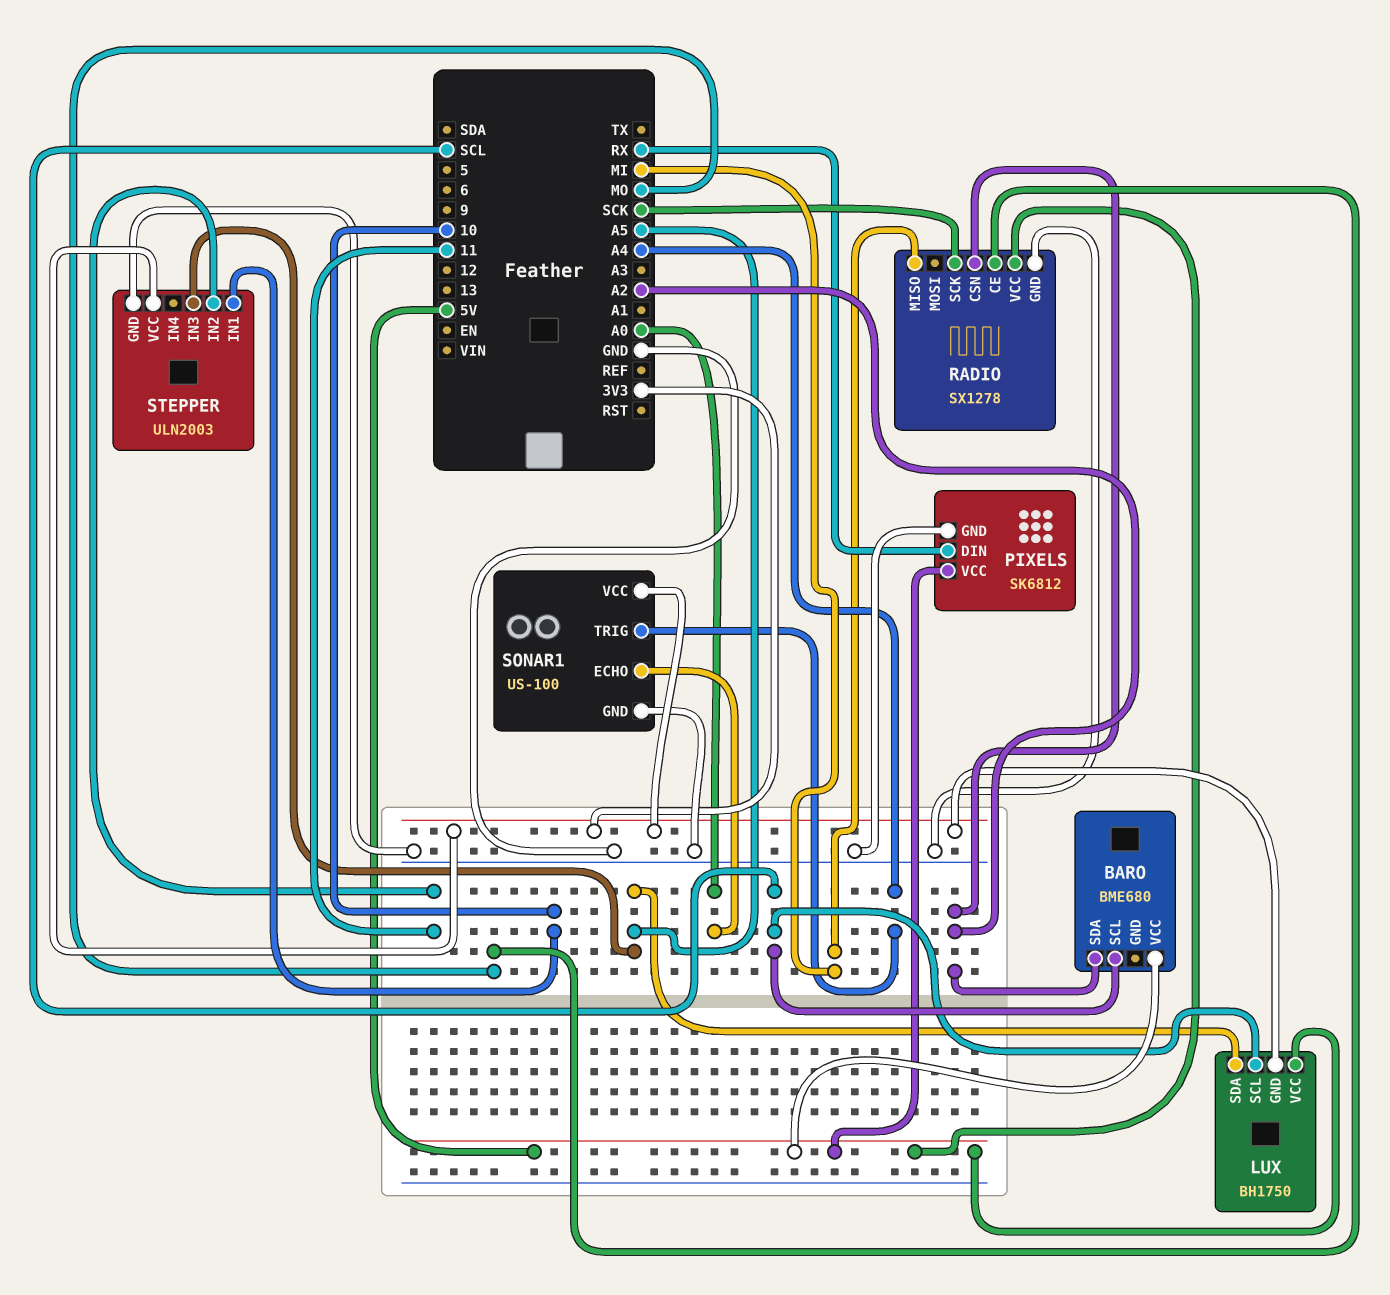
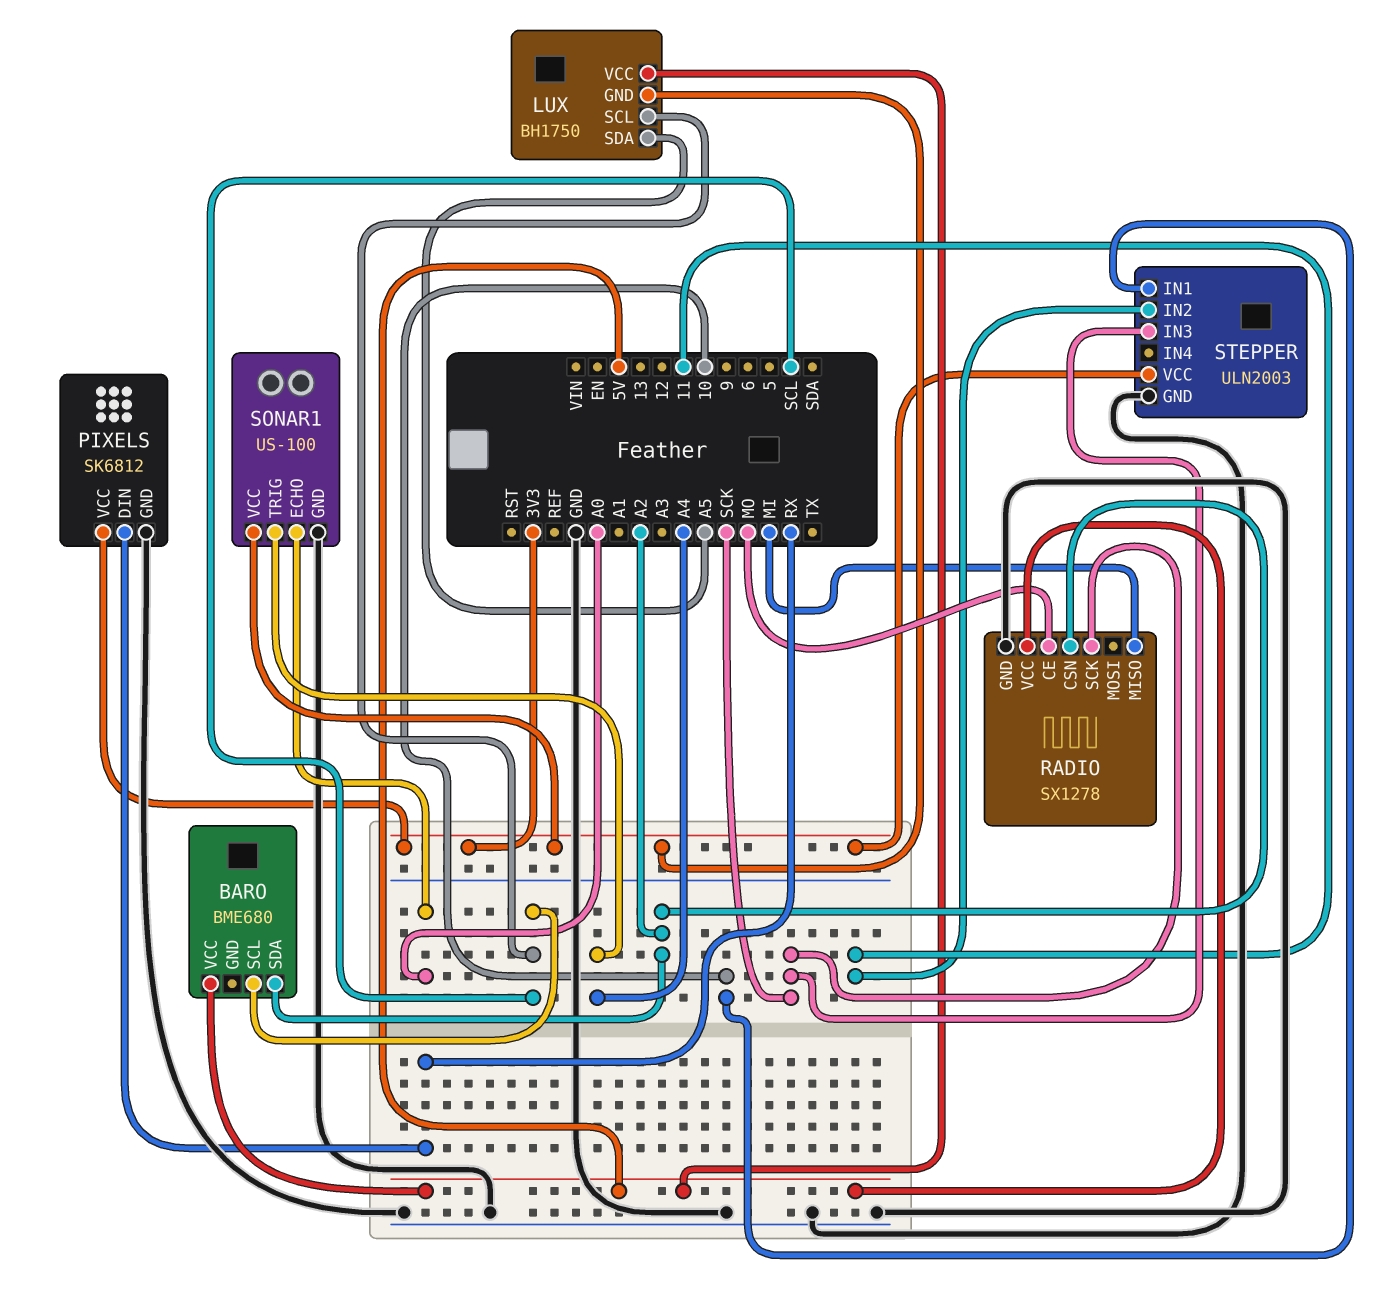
PIXELS pin VCC: 5V -> 3V3
STEPPER pin IN3: A5 -> SCK

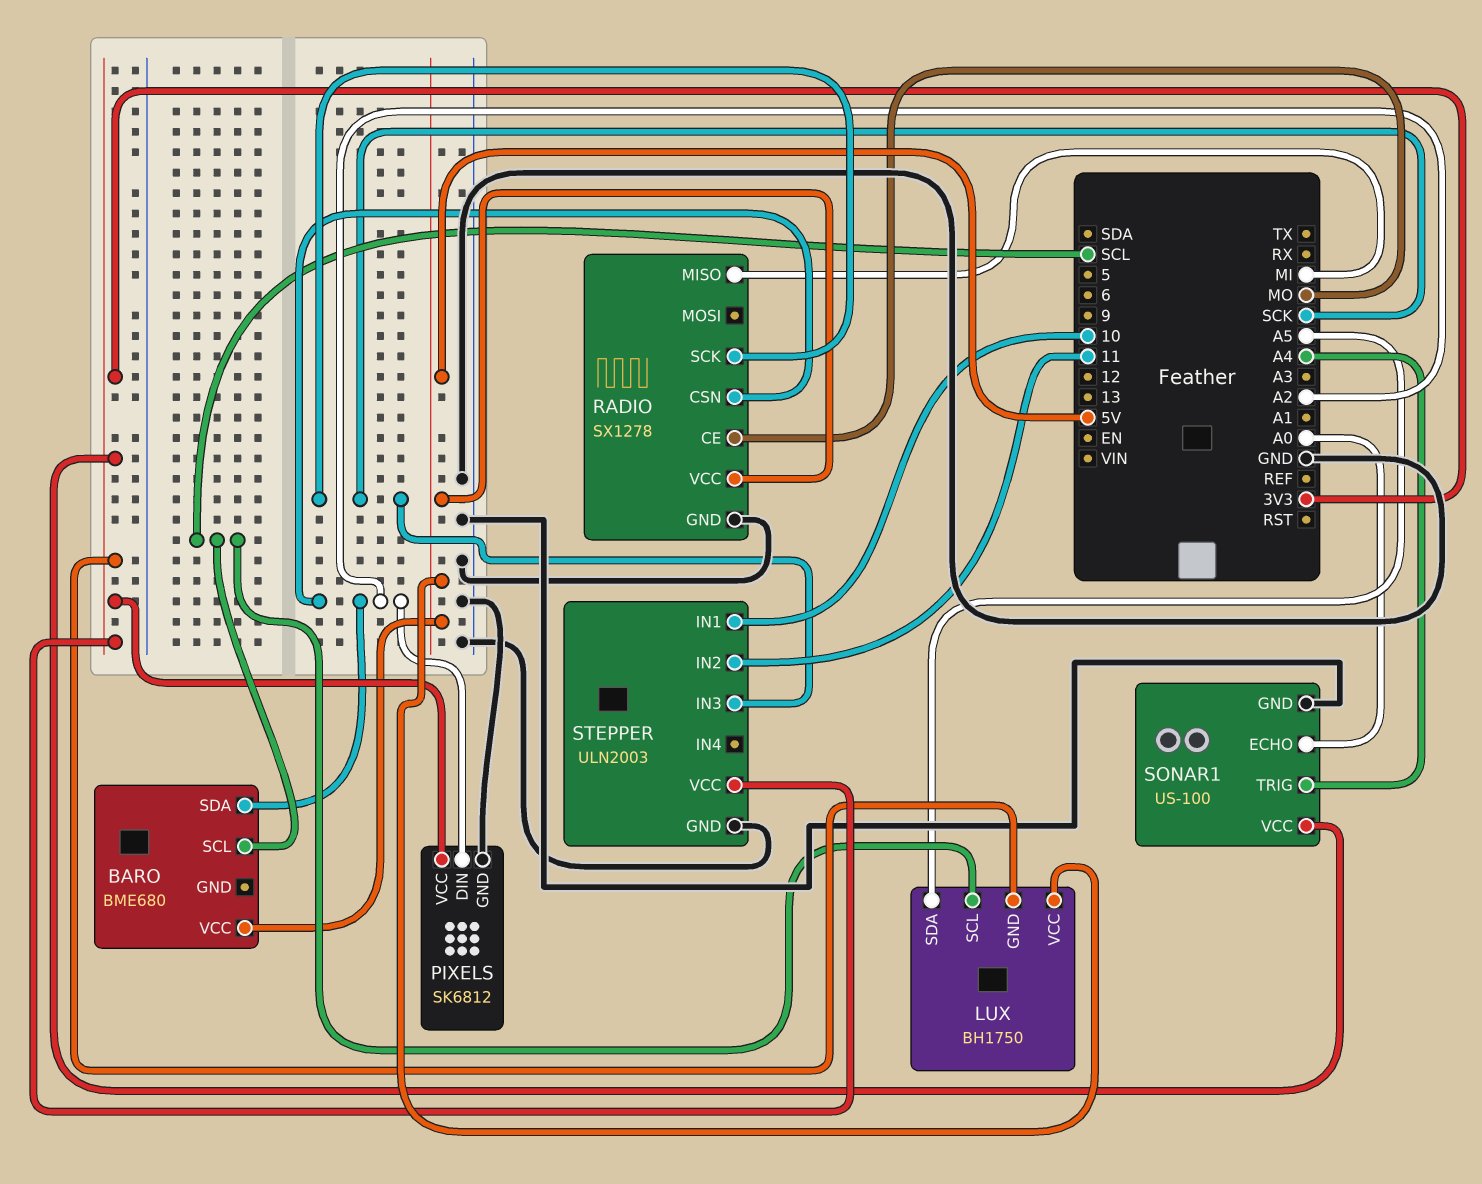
PIXELS pin DIN: RX -> A2

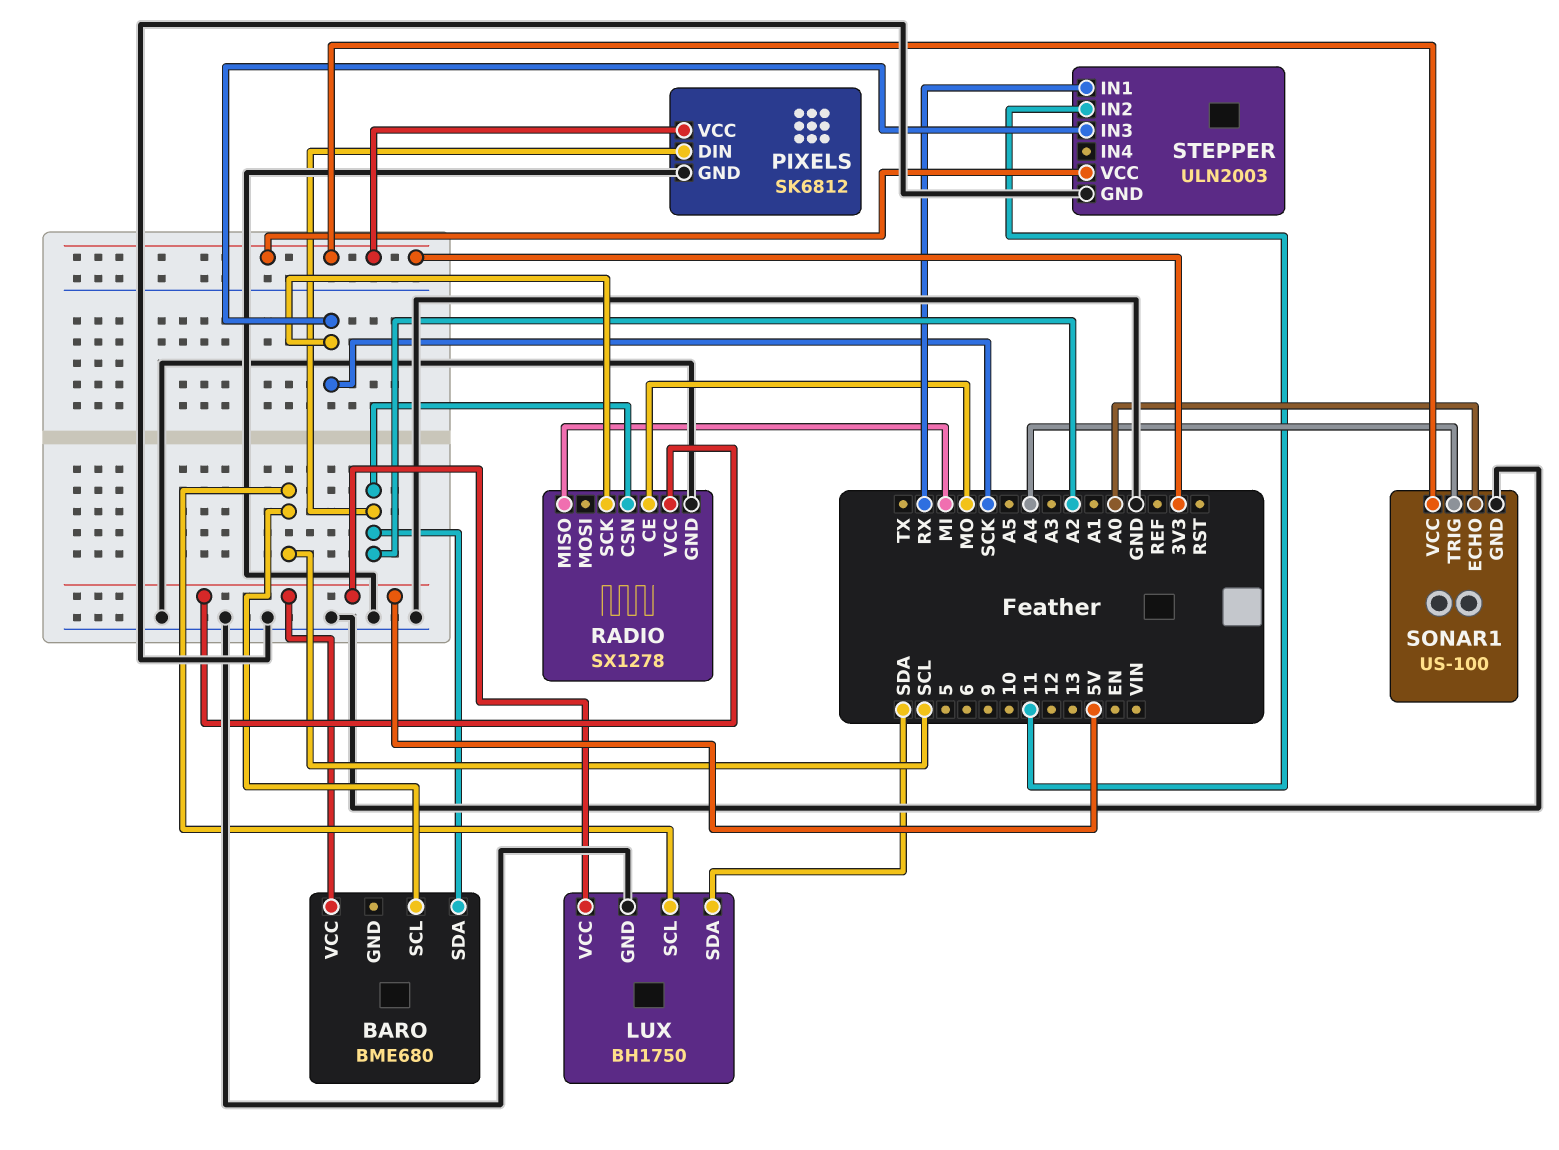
LUX pin GND: 3V3 -> GND
LUX pin SDA: A5 -> SDA
STEPPER pin IN1: 10 -> RX

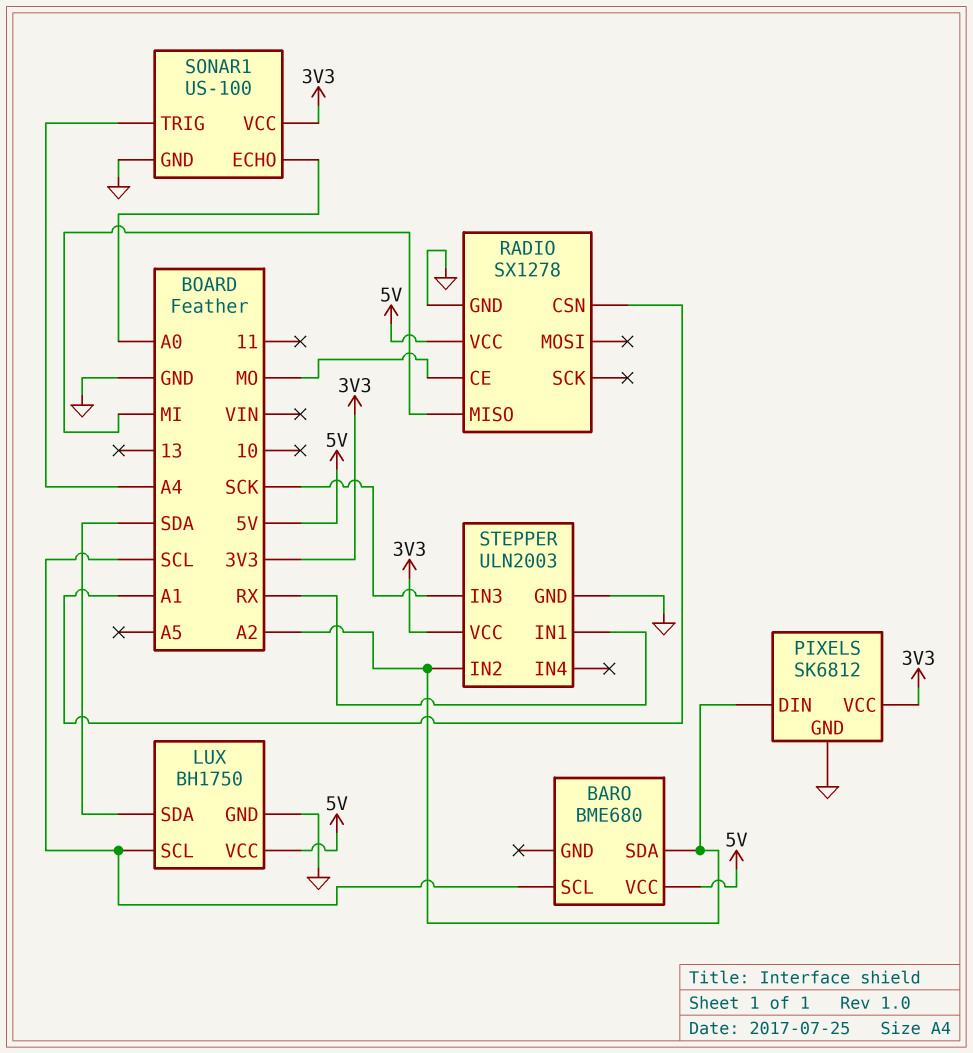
RADIO pin CSN: A2 -> A1
RADIO pin SCK: SCK -> none
STEPPER pin IN2: 11 -> A2

